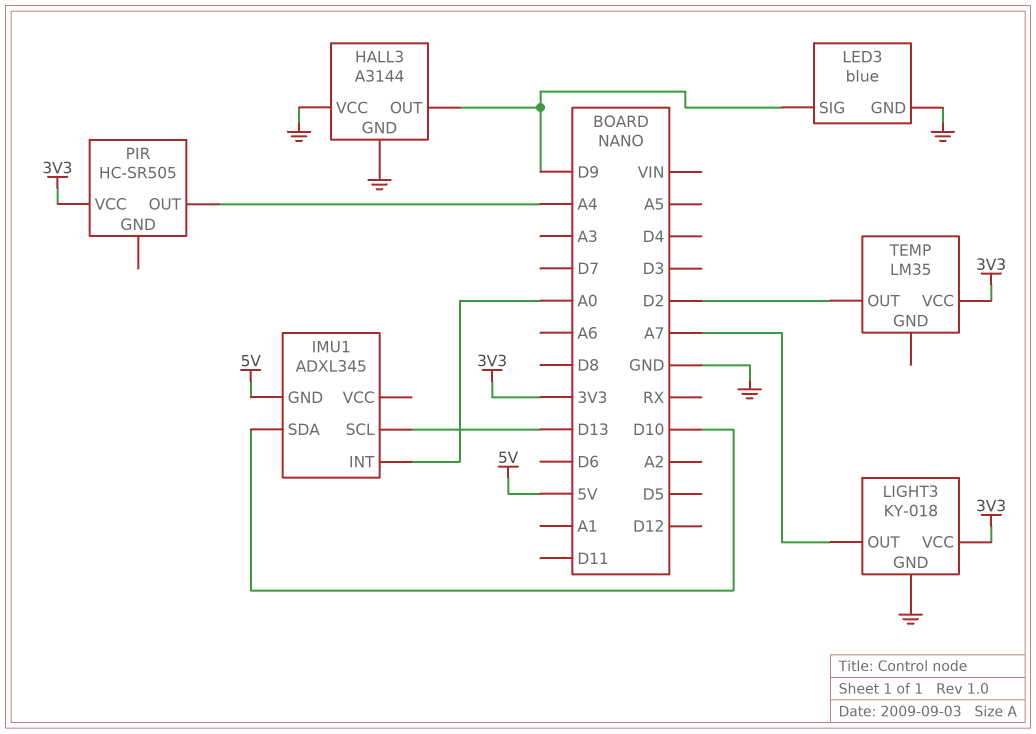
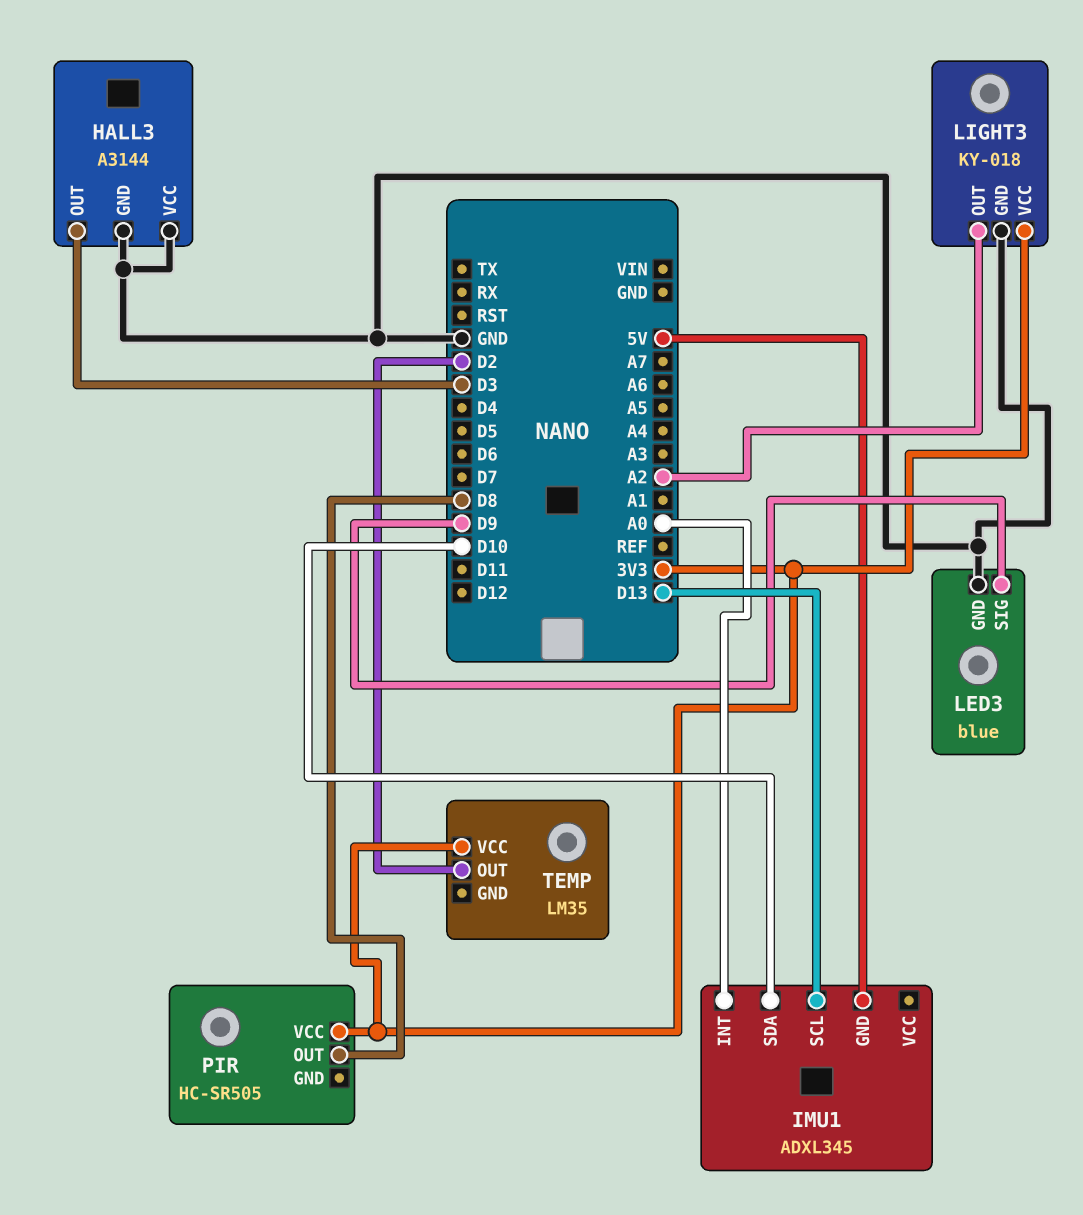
HALL3 pin OUT: D9 -> D3
LIGHT3 pin OUT: A7 -> A2
PIR pin OUT: A4 -> D8

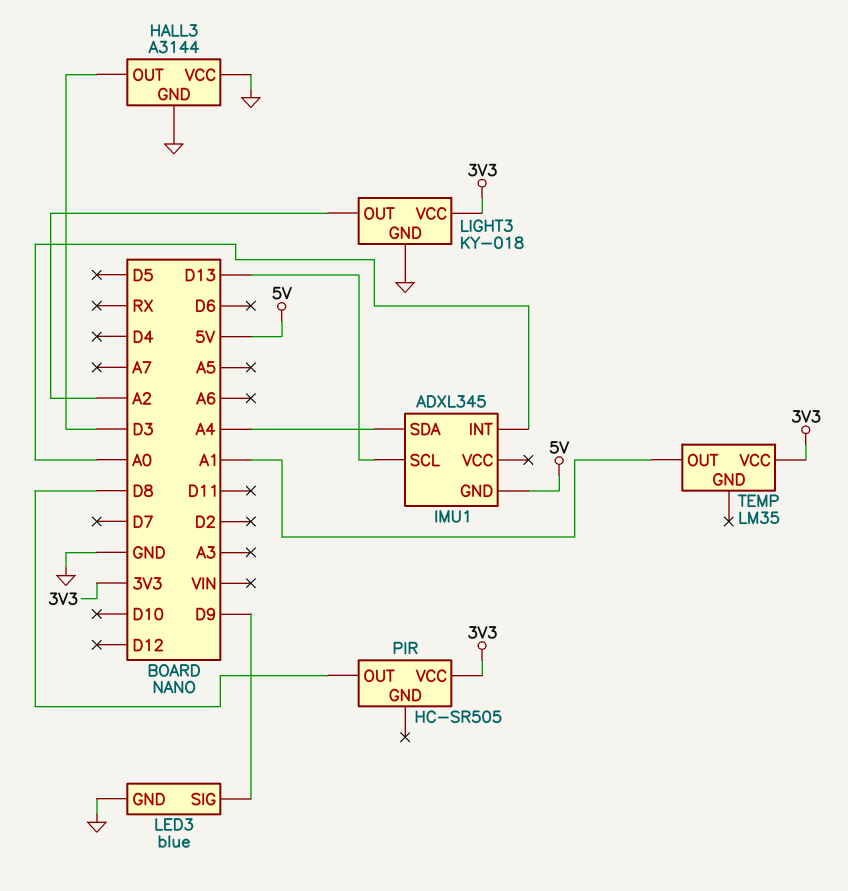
IMU1 pin SDA: D10 -> A4
TEMP pin OUT: D2 -> A1

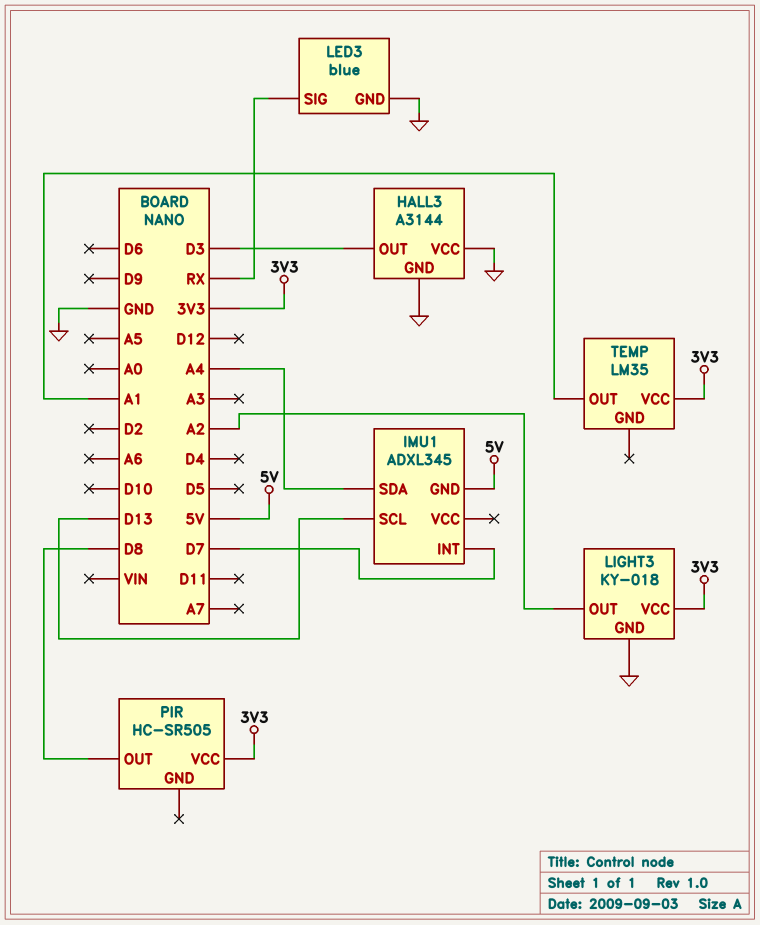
IMU1 pin INT: A0 -> D7
LED3 pin SIG: D9 -> RX

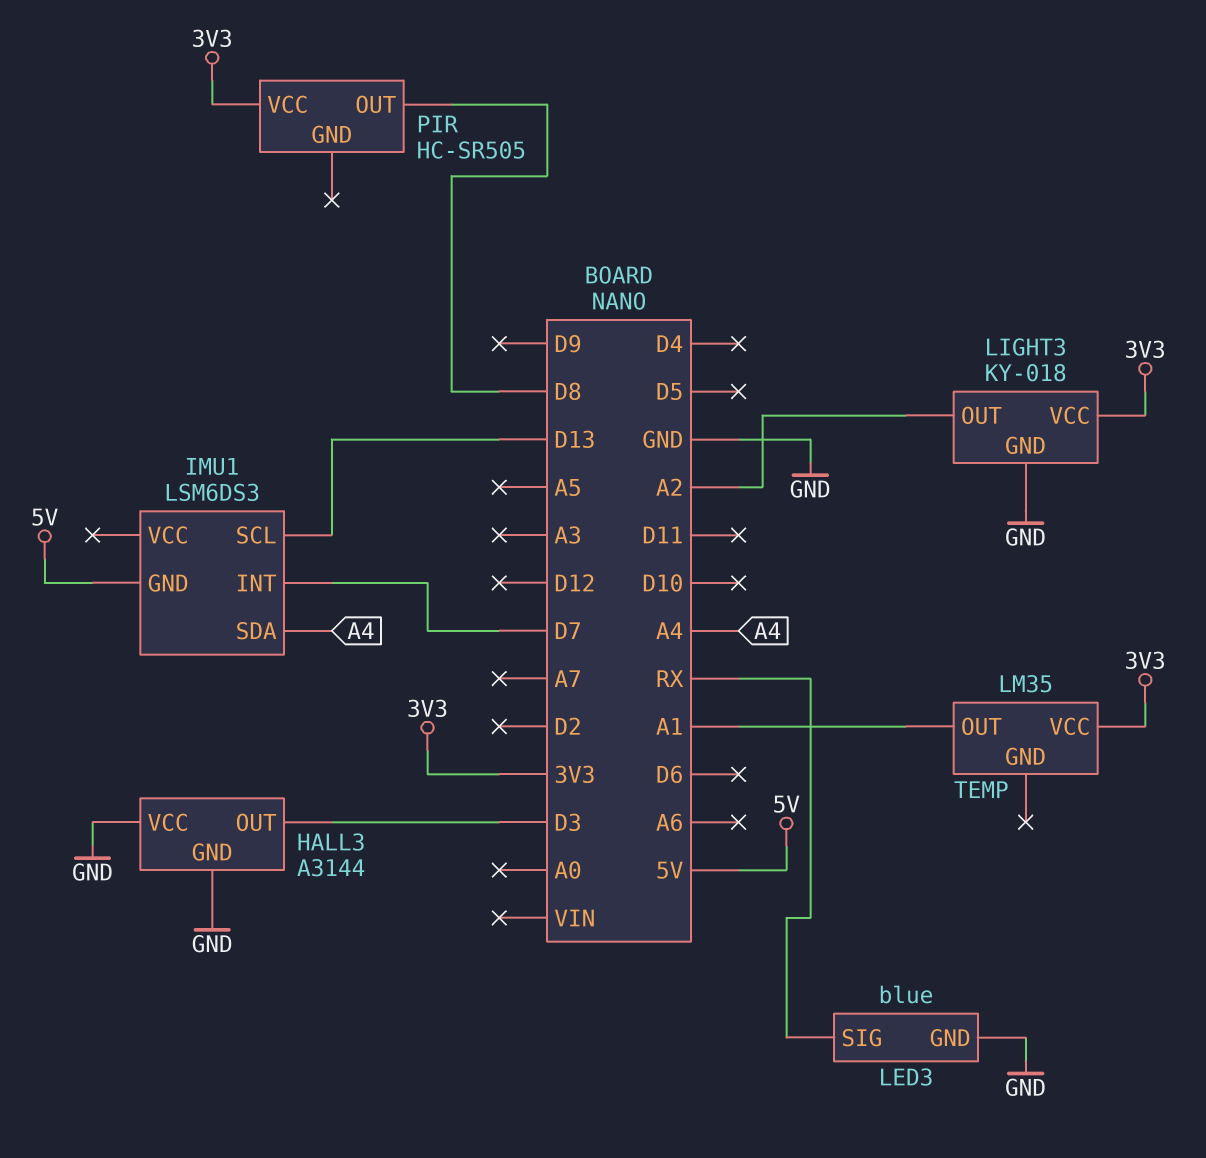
IMU1: ADXL345 -> LSM6DS3

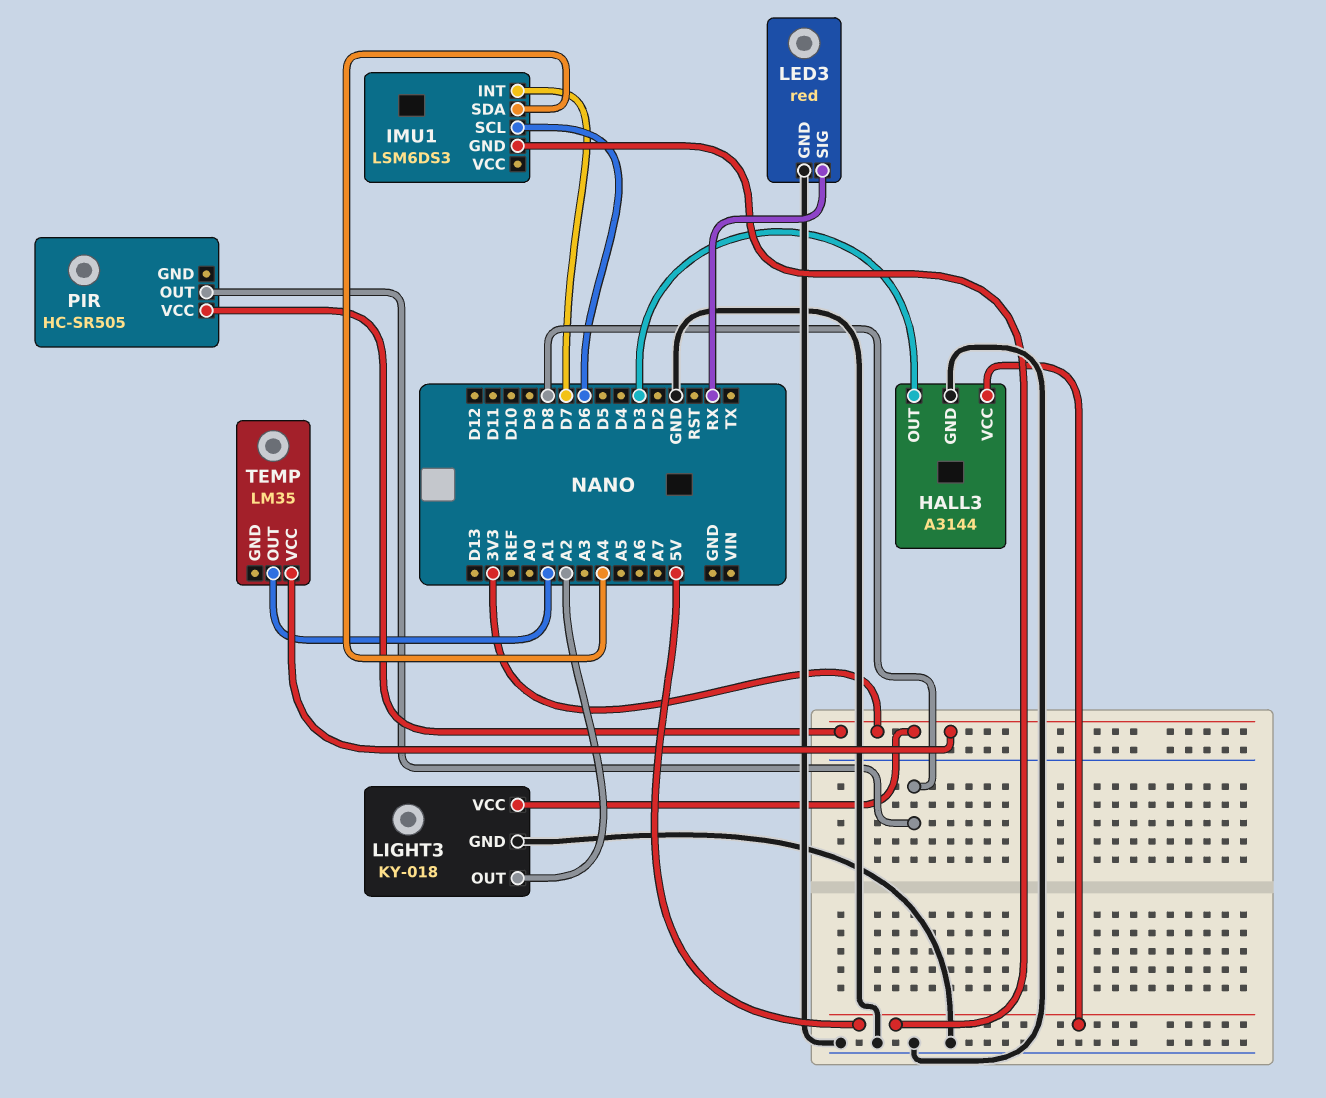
HALL3 pin VCC: GND -> 5V
IMU1 pin SCL: D13 -> D6
LED3: blue -> red

